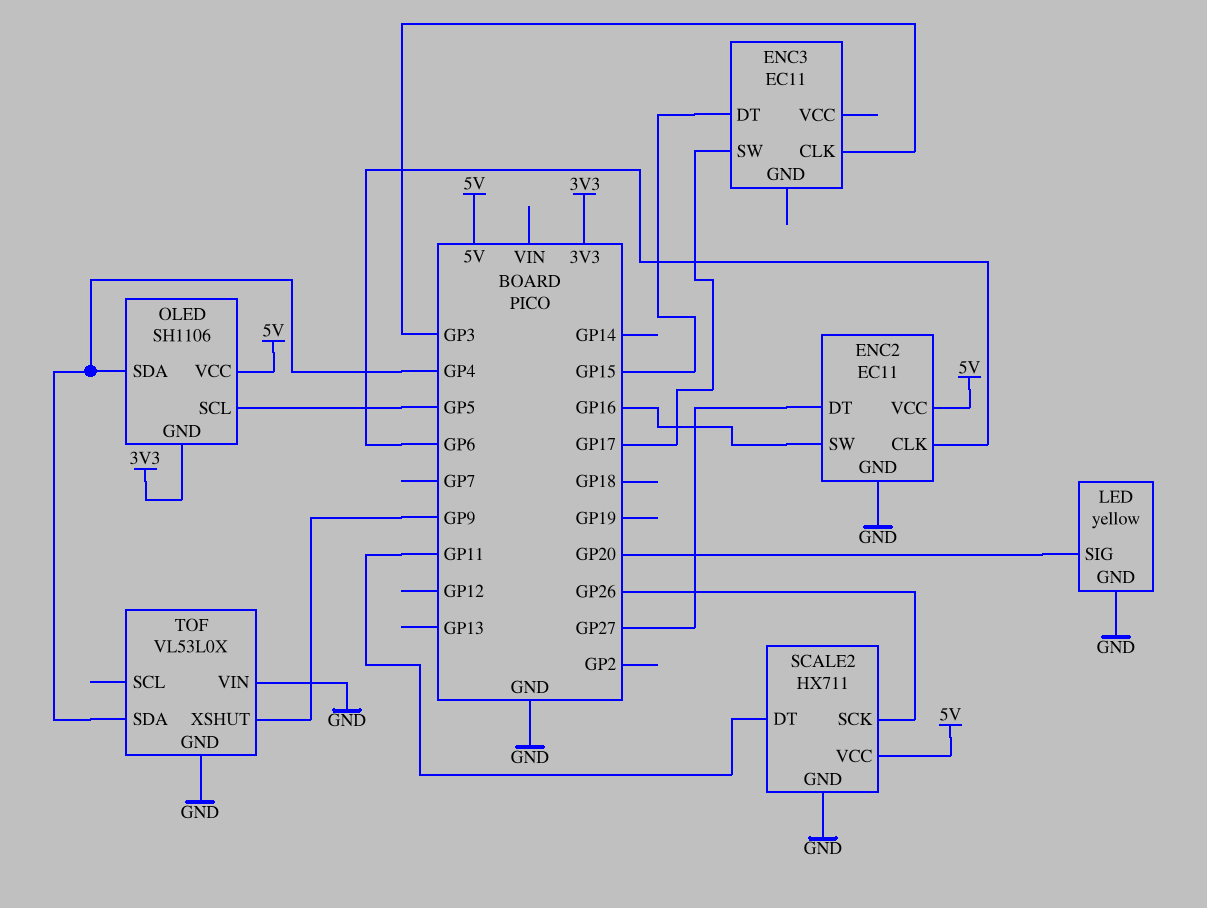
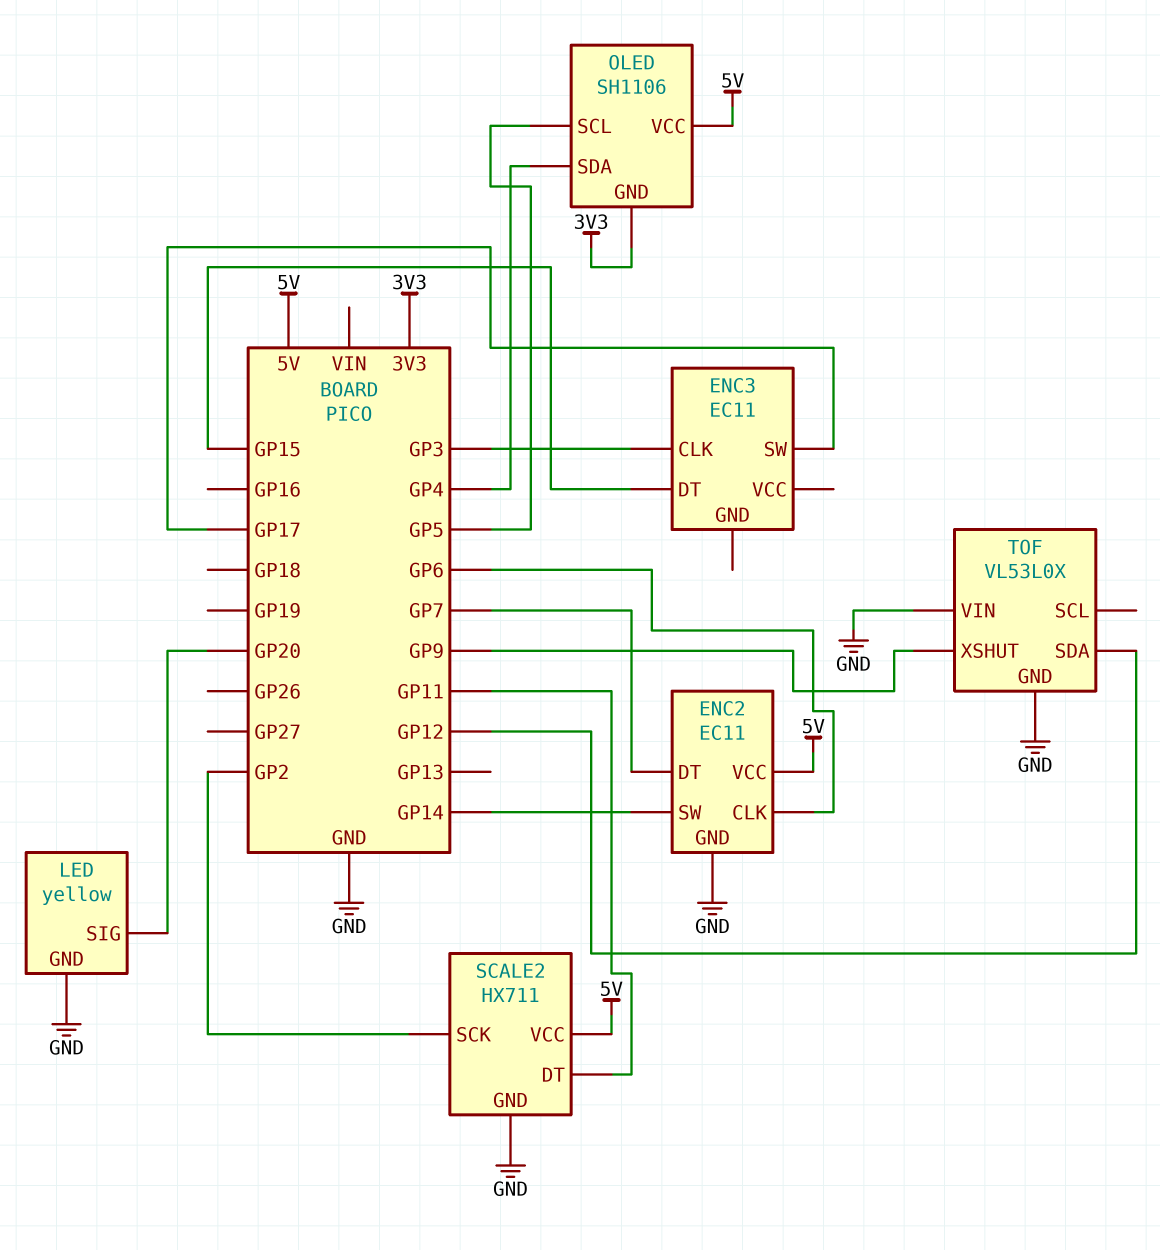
ENC2 pin DT: GP27 -> GP7
ENC2 pin SW: GP16 -> GP14
SCALE2 pin SCK: GP26 -> GP2
TOF pin SDA: GP4 -> GP12

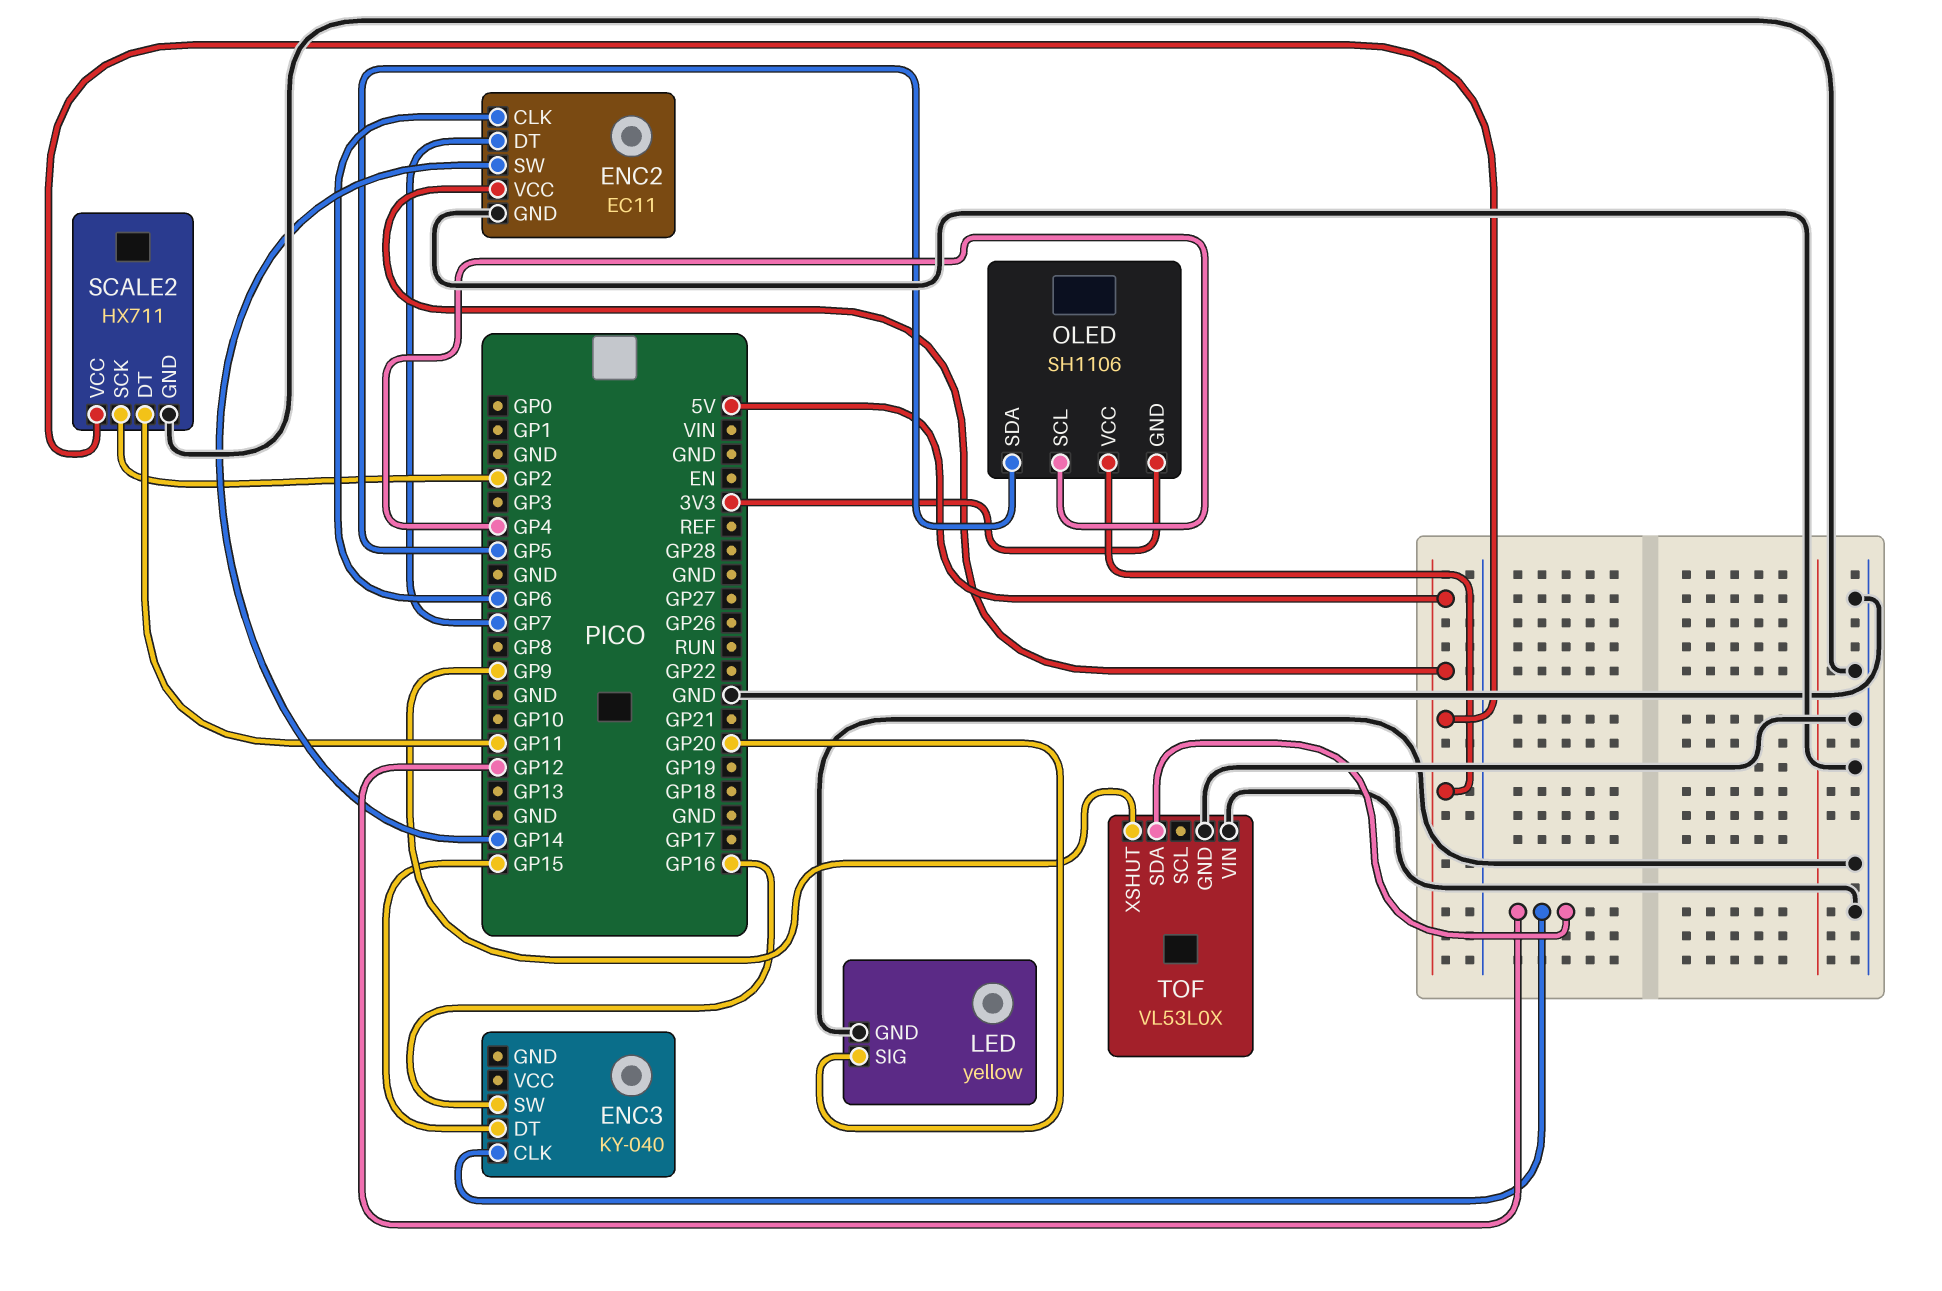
ENC3: EC11 -> KY-040
ENC3 pin CLK: GP3 -> GP12
ENC3 pin SW: GP17 -> GP16
OLED pin SCL: GP5 -> GP4
OLED pin SDA: GP4 -> GP5

